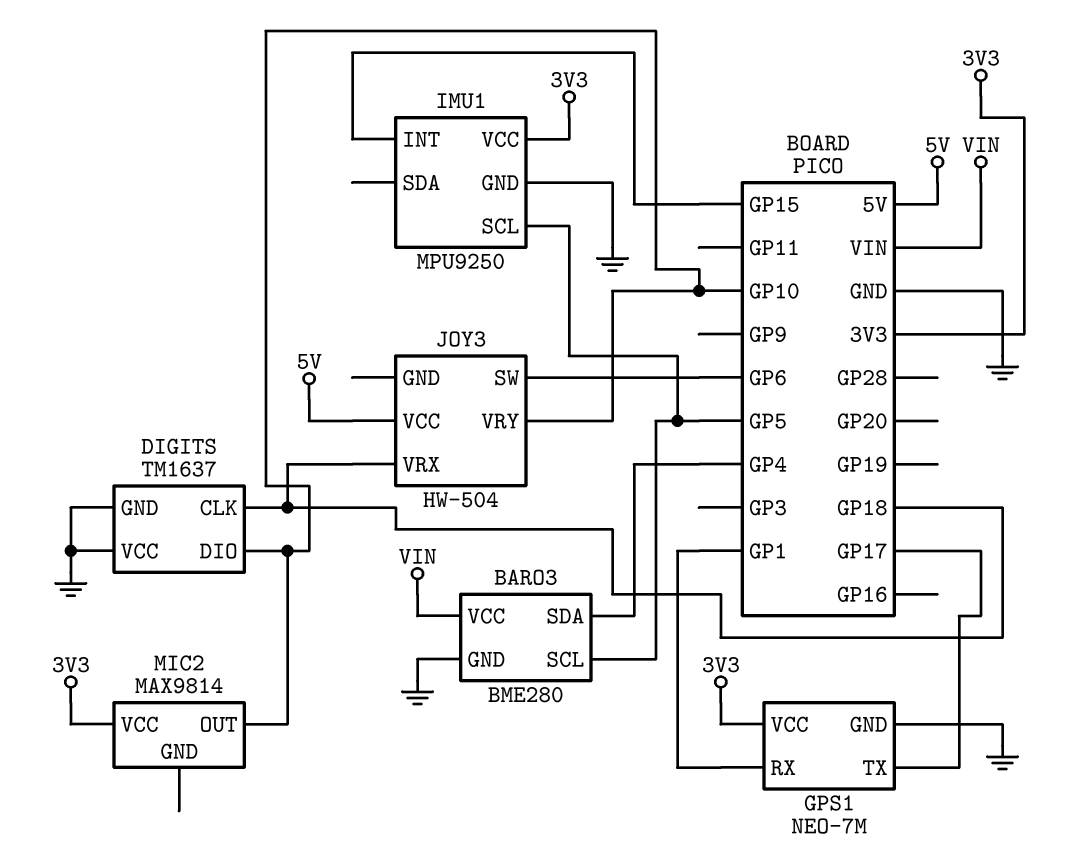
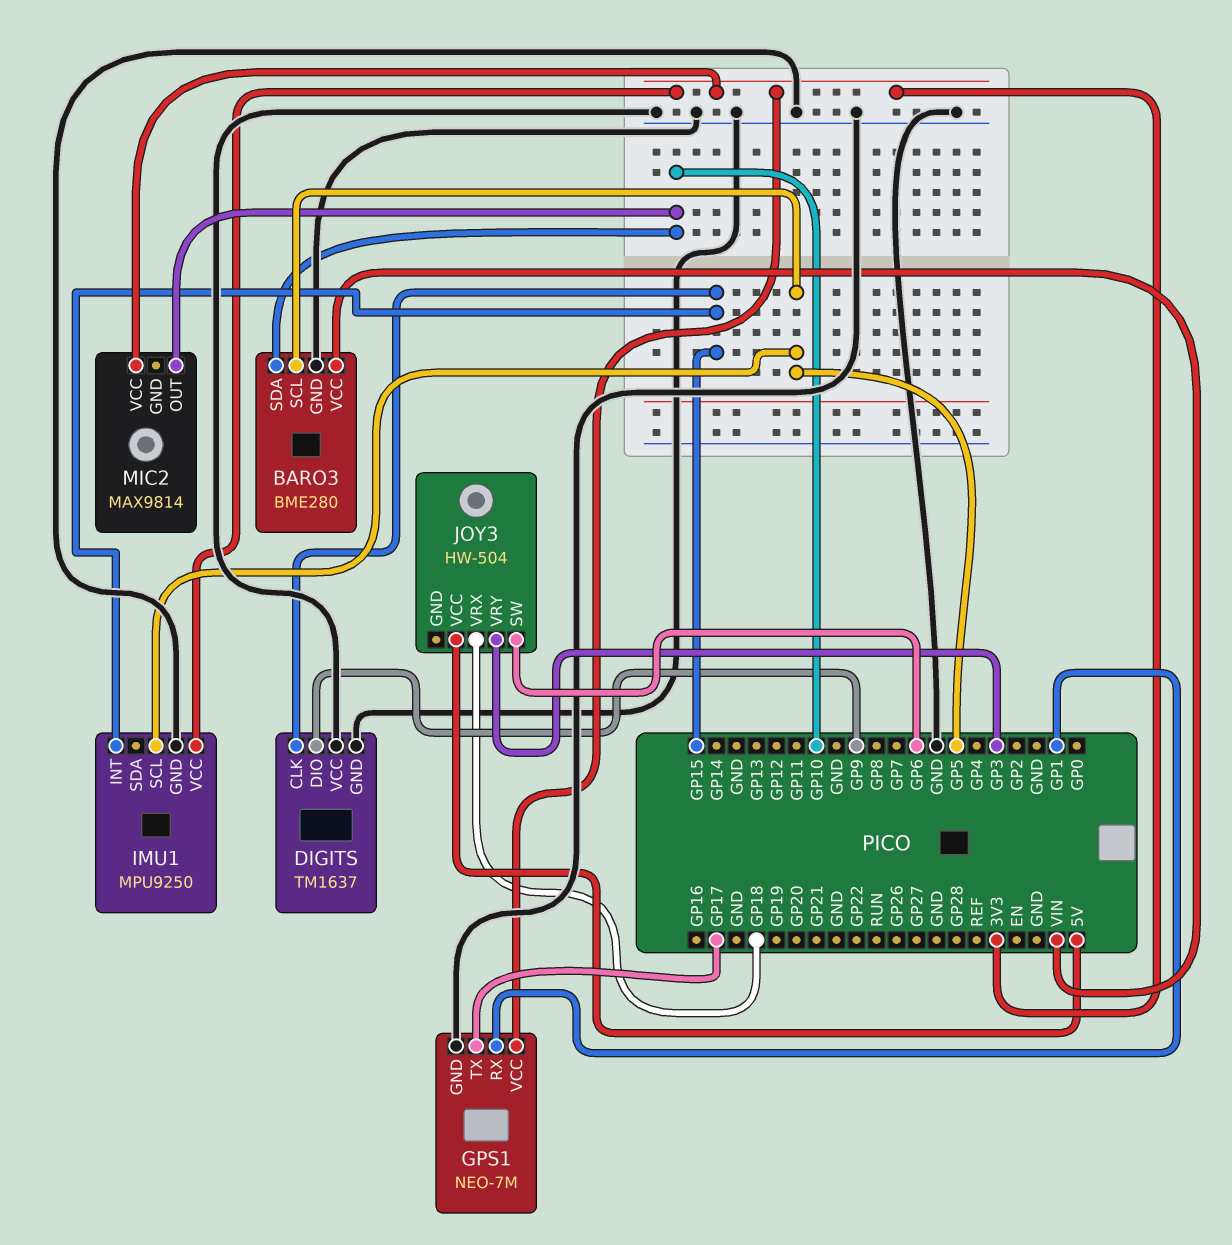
BARO3 pin SDA: GP4 -> GP10
DIGITS pin CLK: GP18 -> GP15
DIGITS pin DIO: GP10 -> GP9
JOY3 pin VRY: GP10 -> GP3

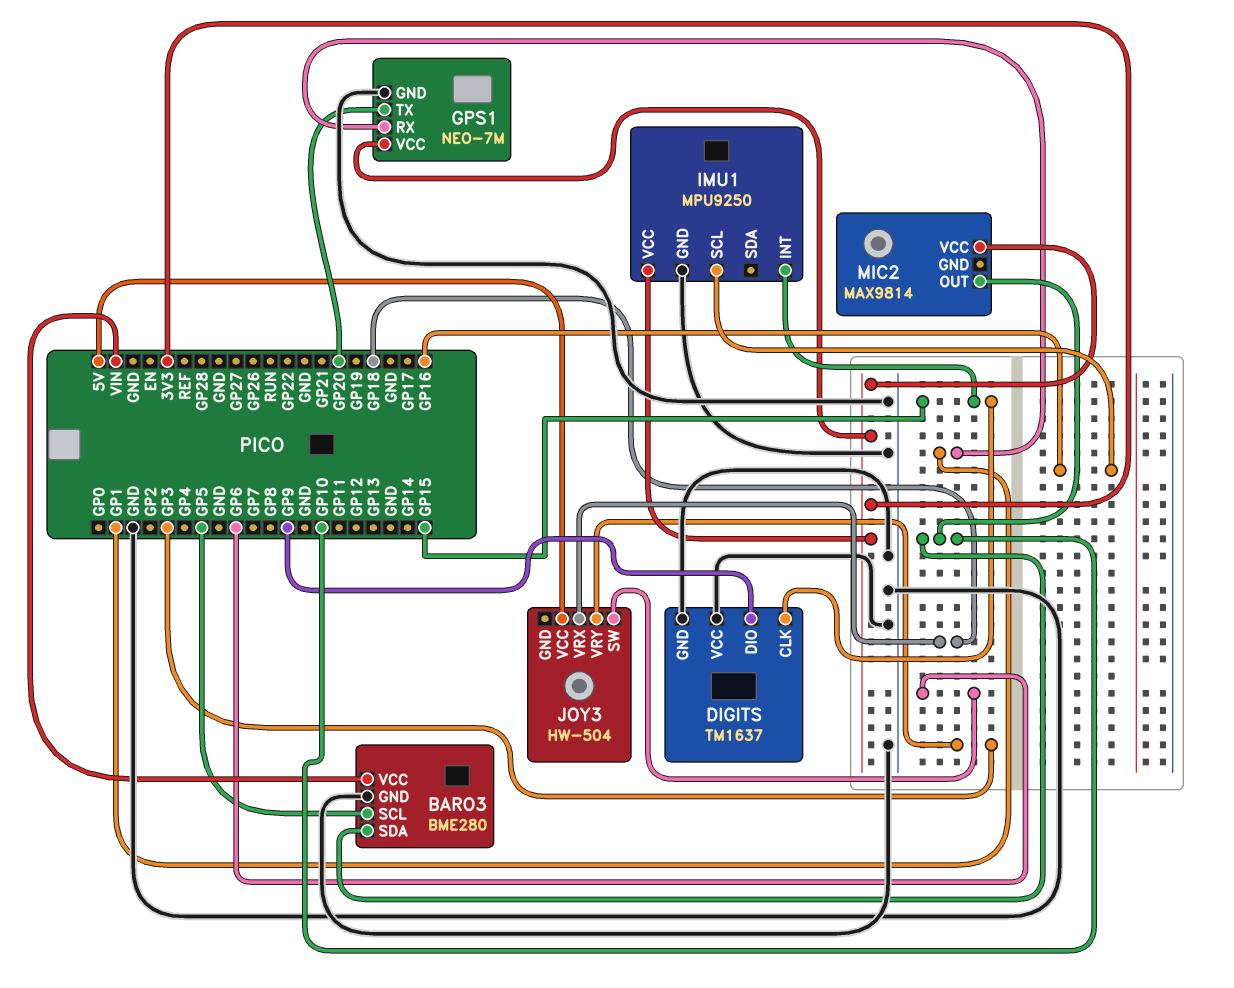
GPS1 pin TX: GP17 -> GP20
IMU1 pin SCL: GP5 -> GP16

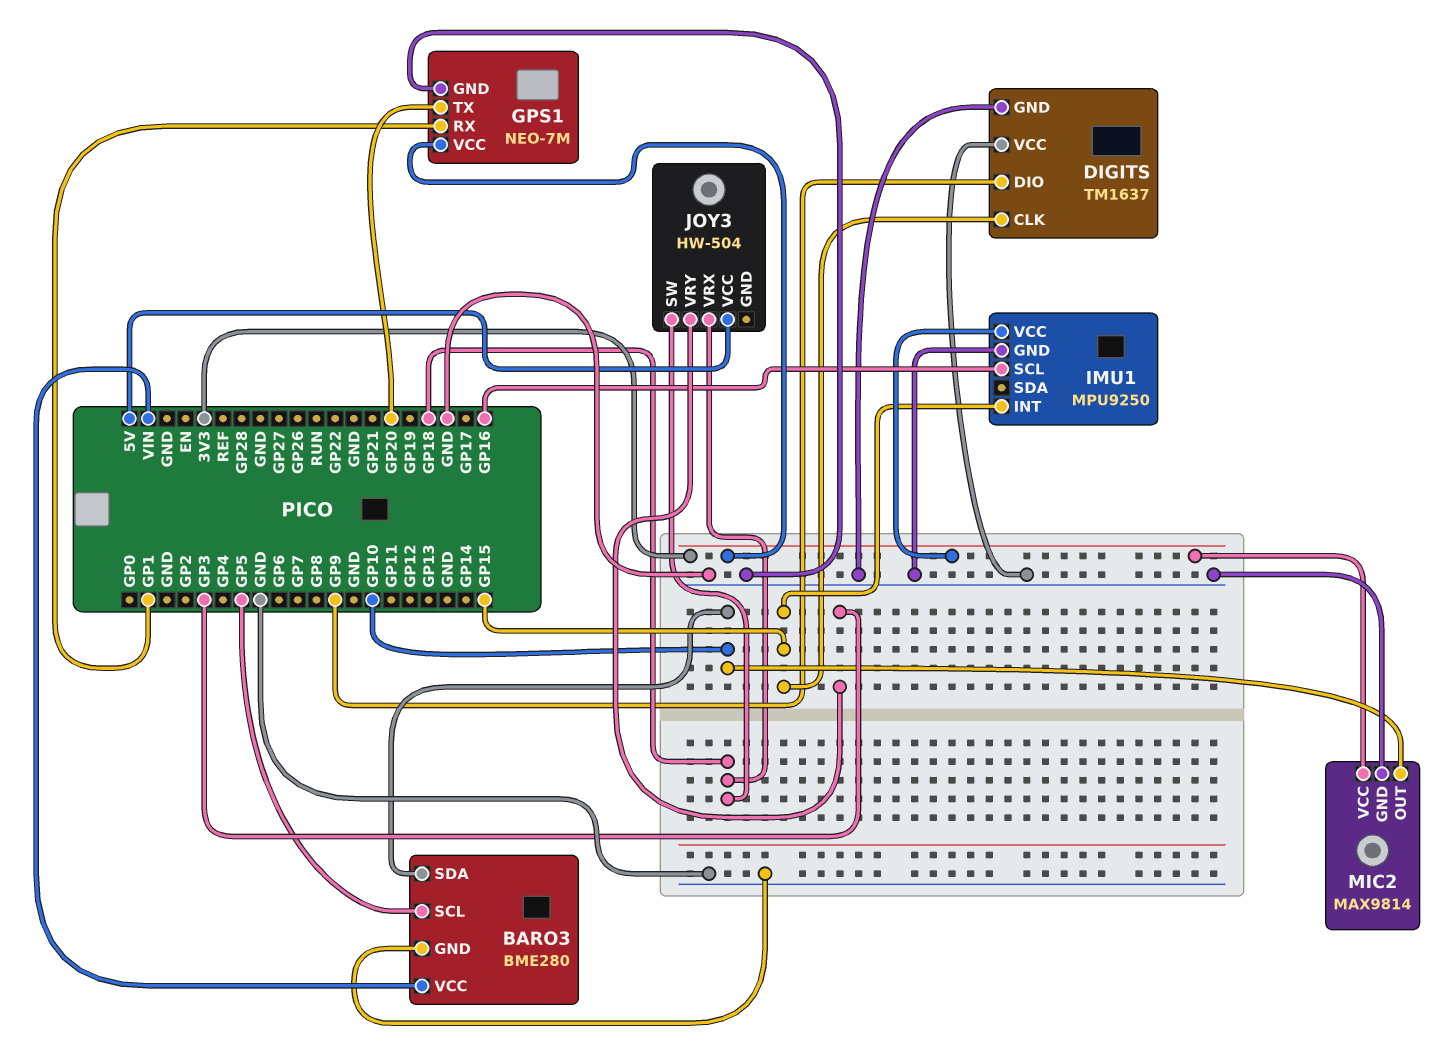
JOY3 pin SW: GP6 -> GP18
MIC2 pin GND: none -> GND

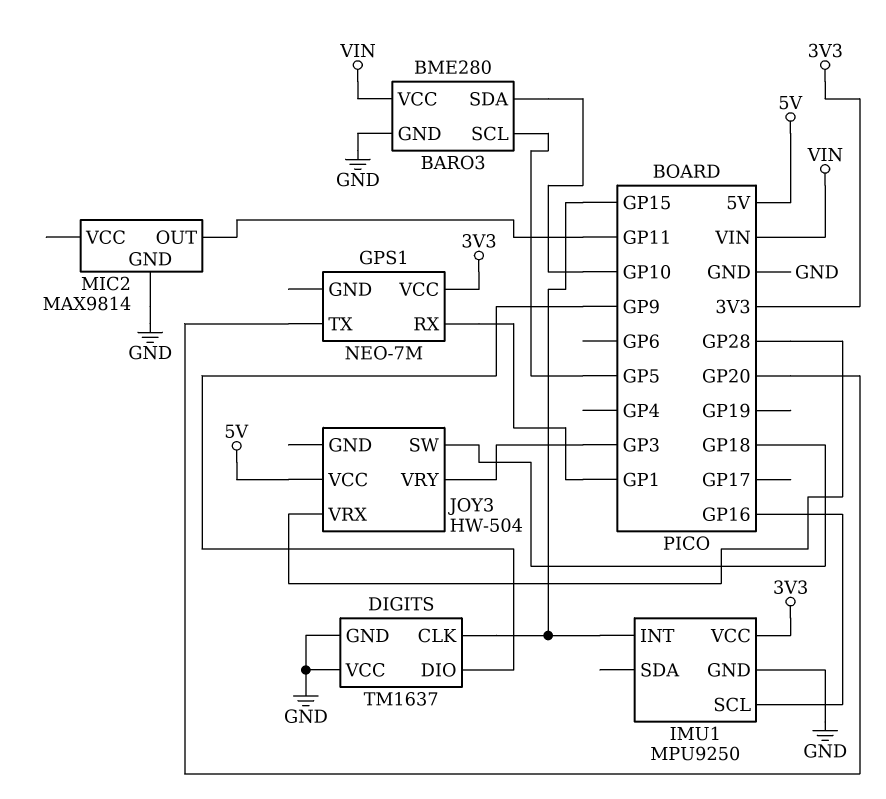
GPS1 pin GND: GND -> none
JOY3 pin VRX: GP18 -> GP28
MIC2 pin OUT: GP10 -> GP11
MIC2 pin VCC: 3V3 -> none

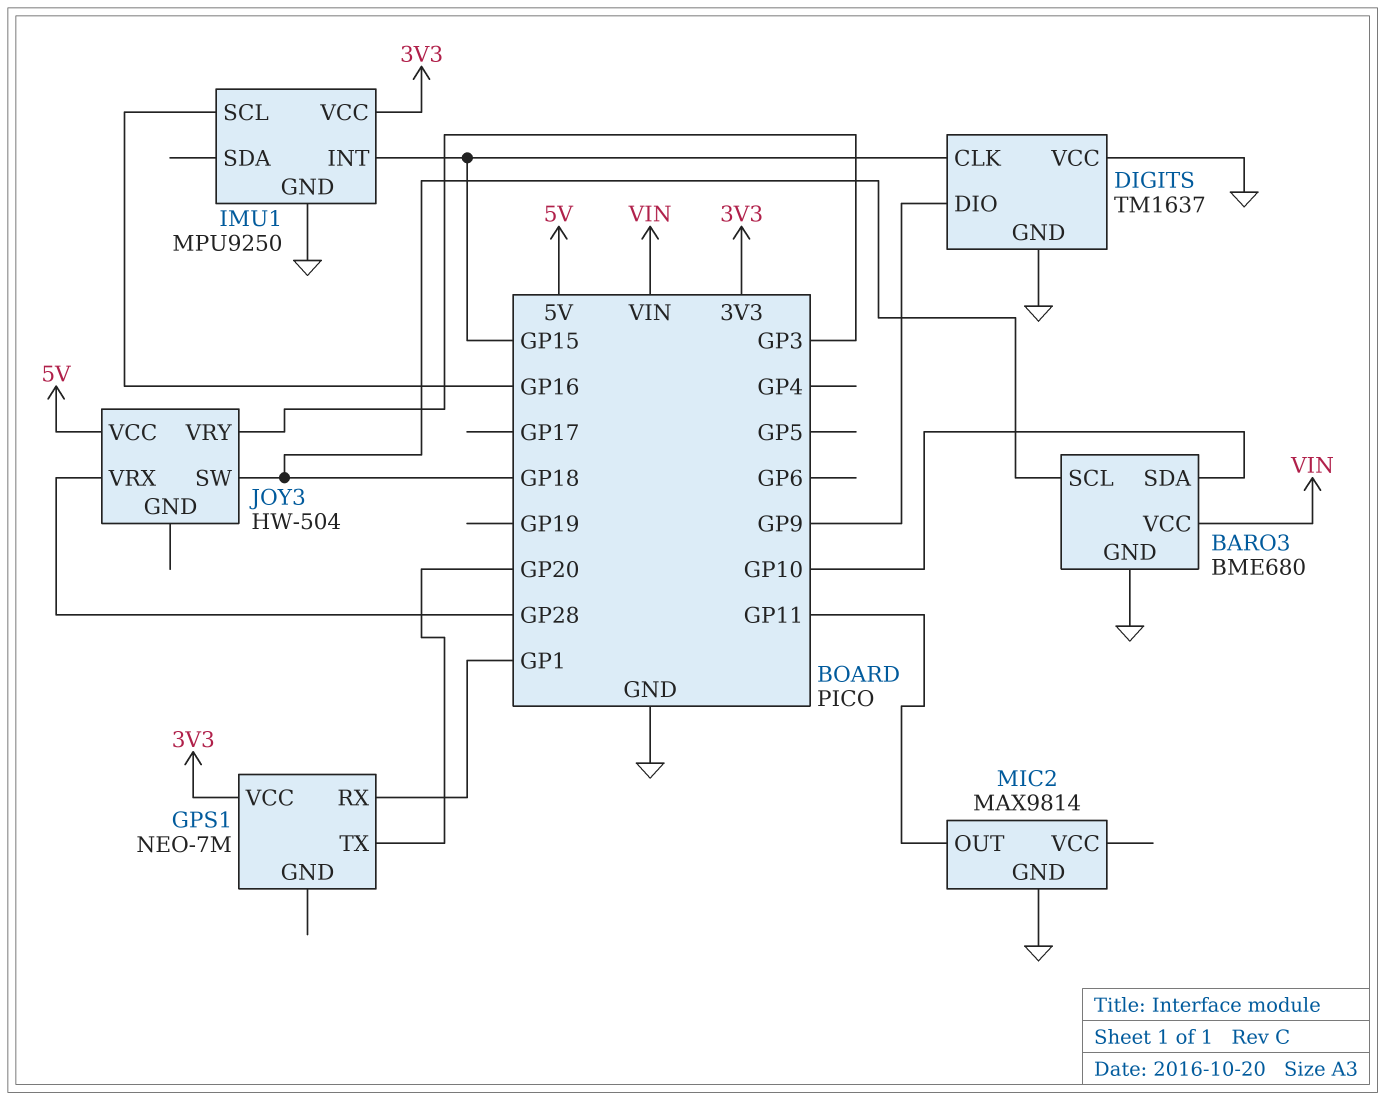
BARO3: BME280 -> BME680
BARO3 pin SCL: GP5 -> GP18

